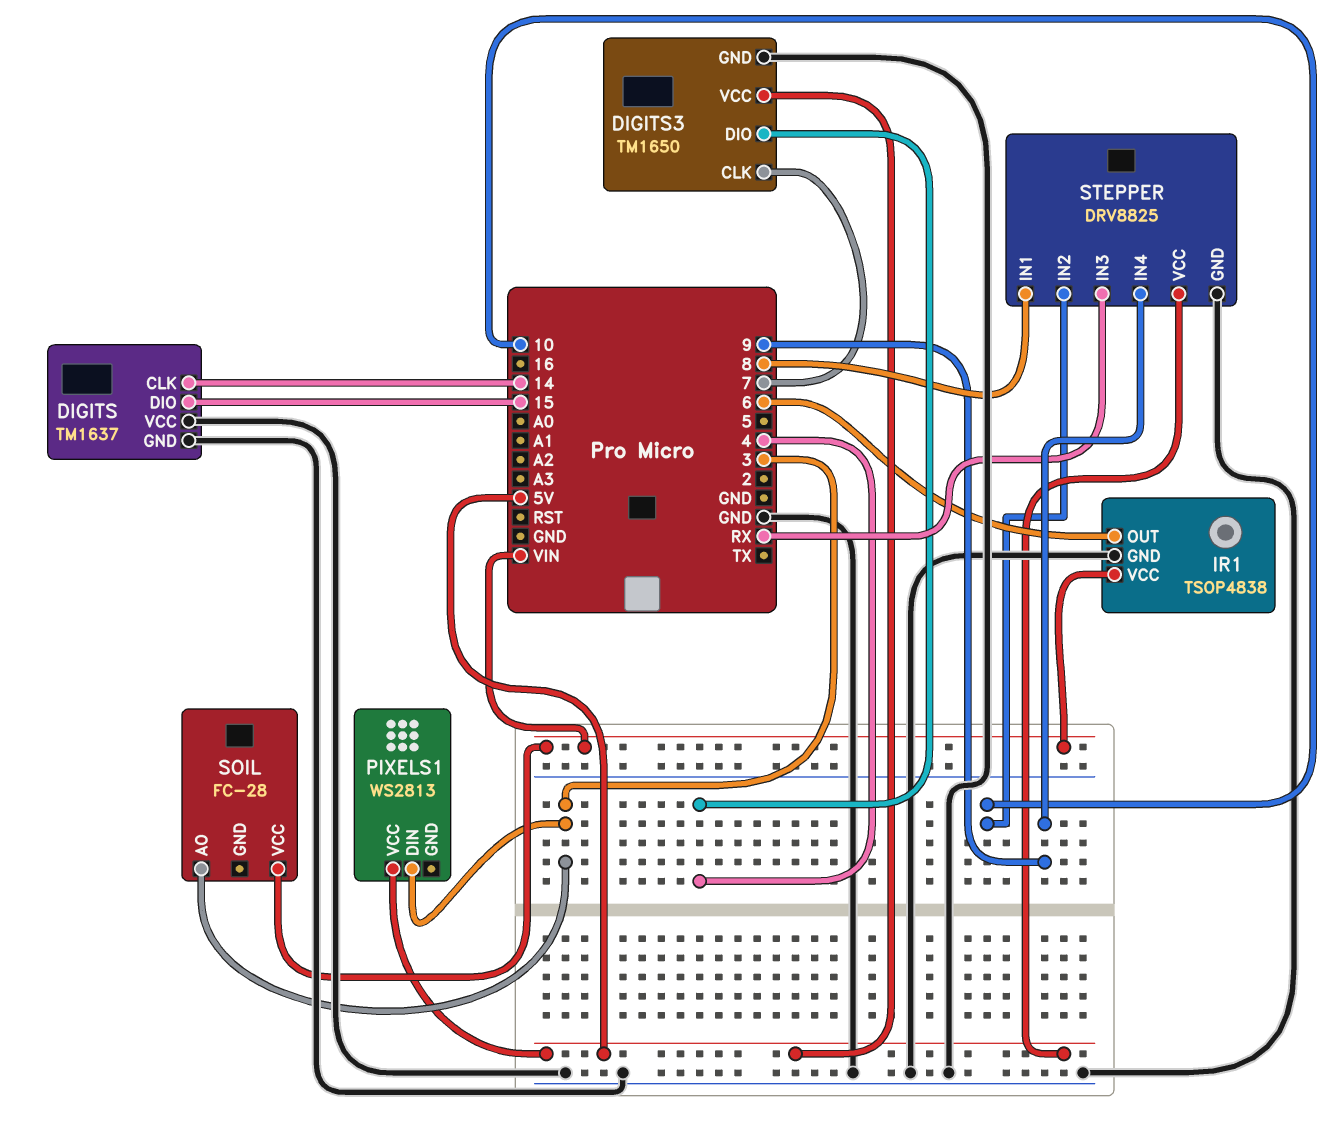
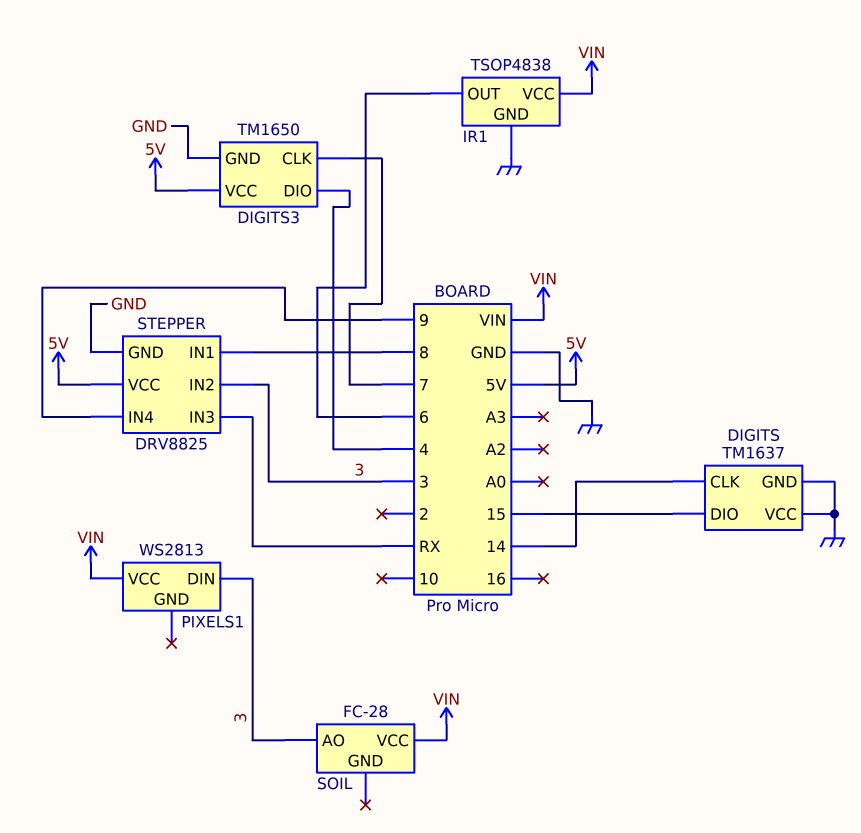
PIXELS1 pin VCC: 5V -> VIN
STEPPER pin IN2: 10 -> 3

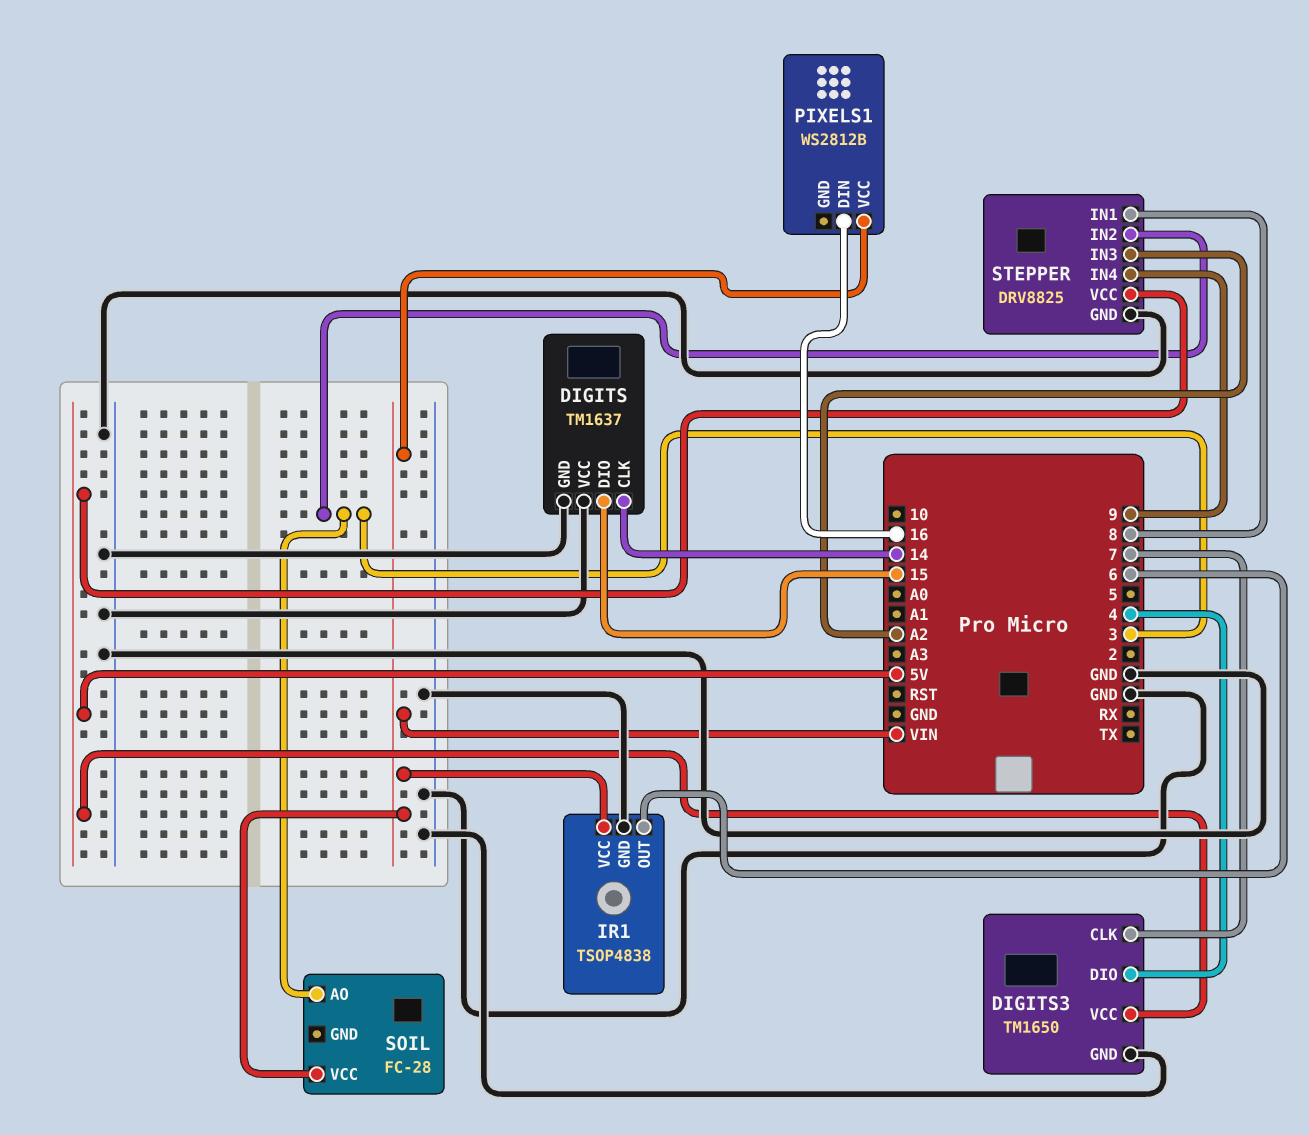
PIXELS1: WS2813 -> WS2812B
PIXELS1 pin DIN: 3 -> 16
STEPPER pin IN3: RX -> A2

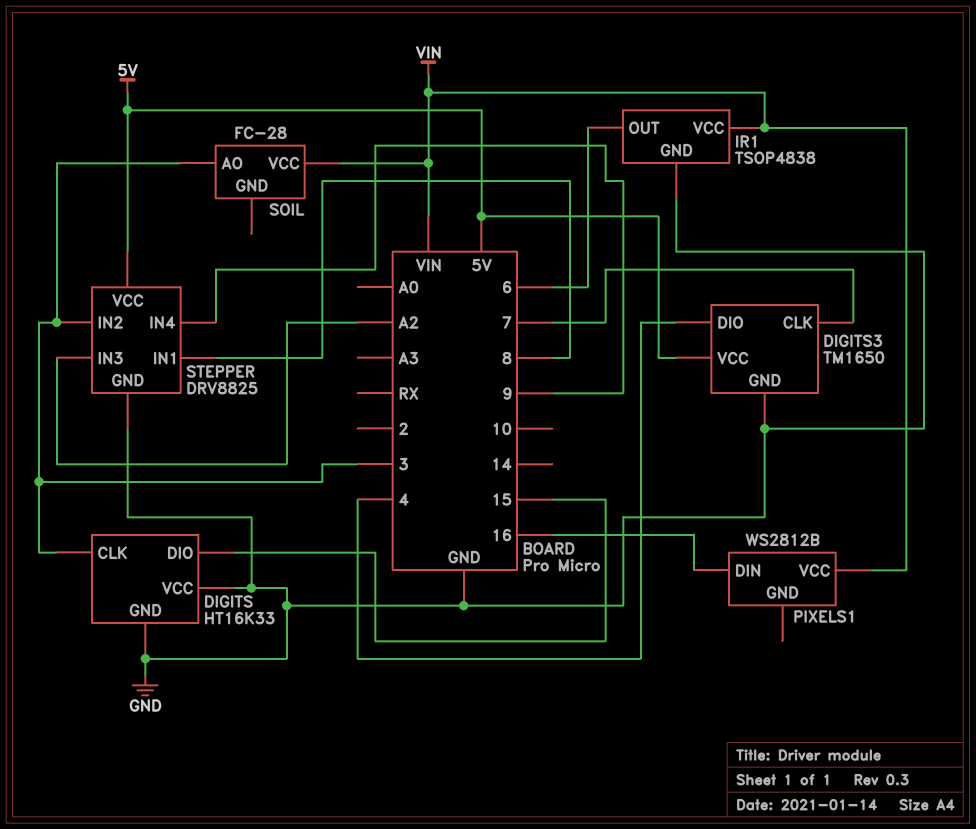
DIGITS: TM1637 -> HT16K33
DIGITS pin CLK: 14 -> 3

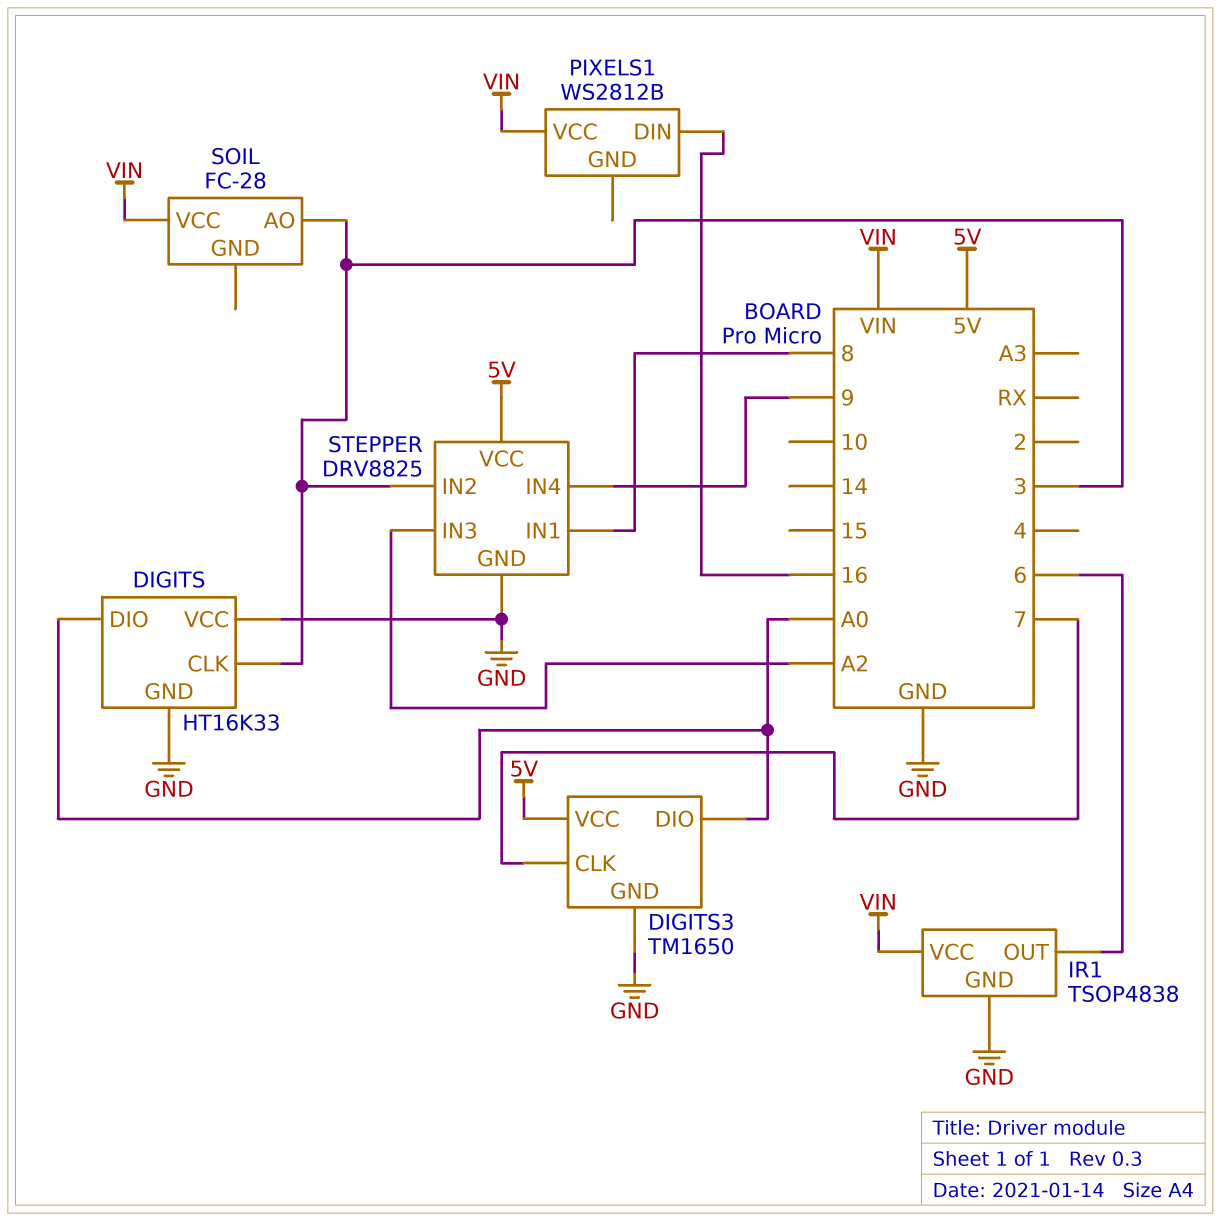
DIGITS pin DIO: 15 -> A0
DIGITS3 pin DIO: 4 -> A0

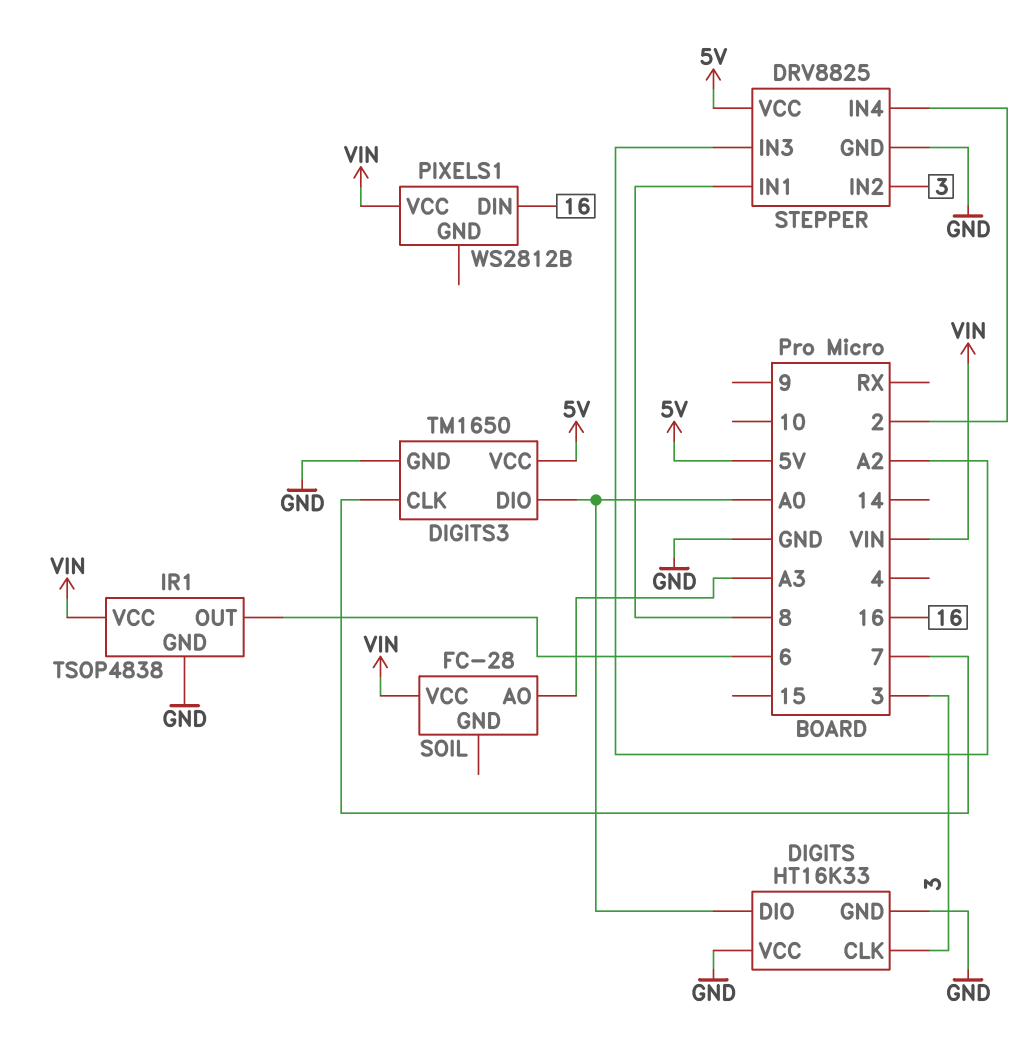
SOIL pin AO: 3 -> A3
STEPPER pin IN4: 9 -> 2

